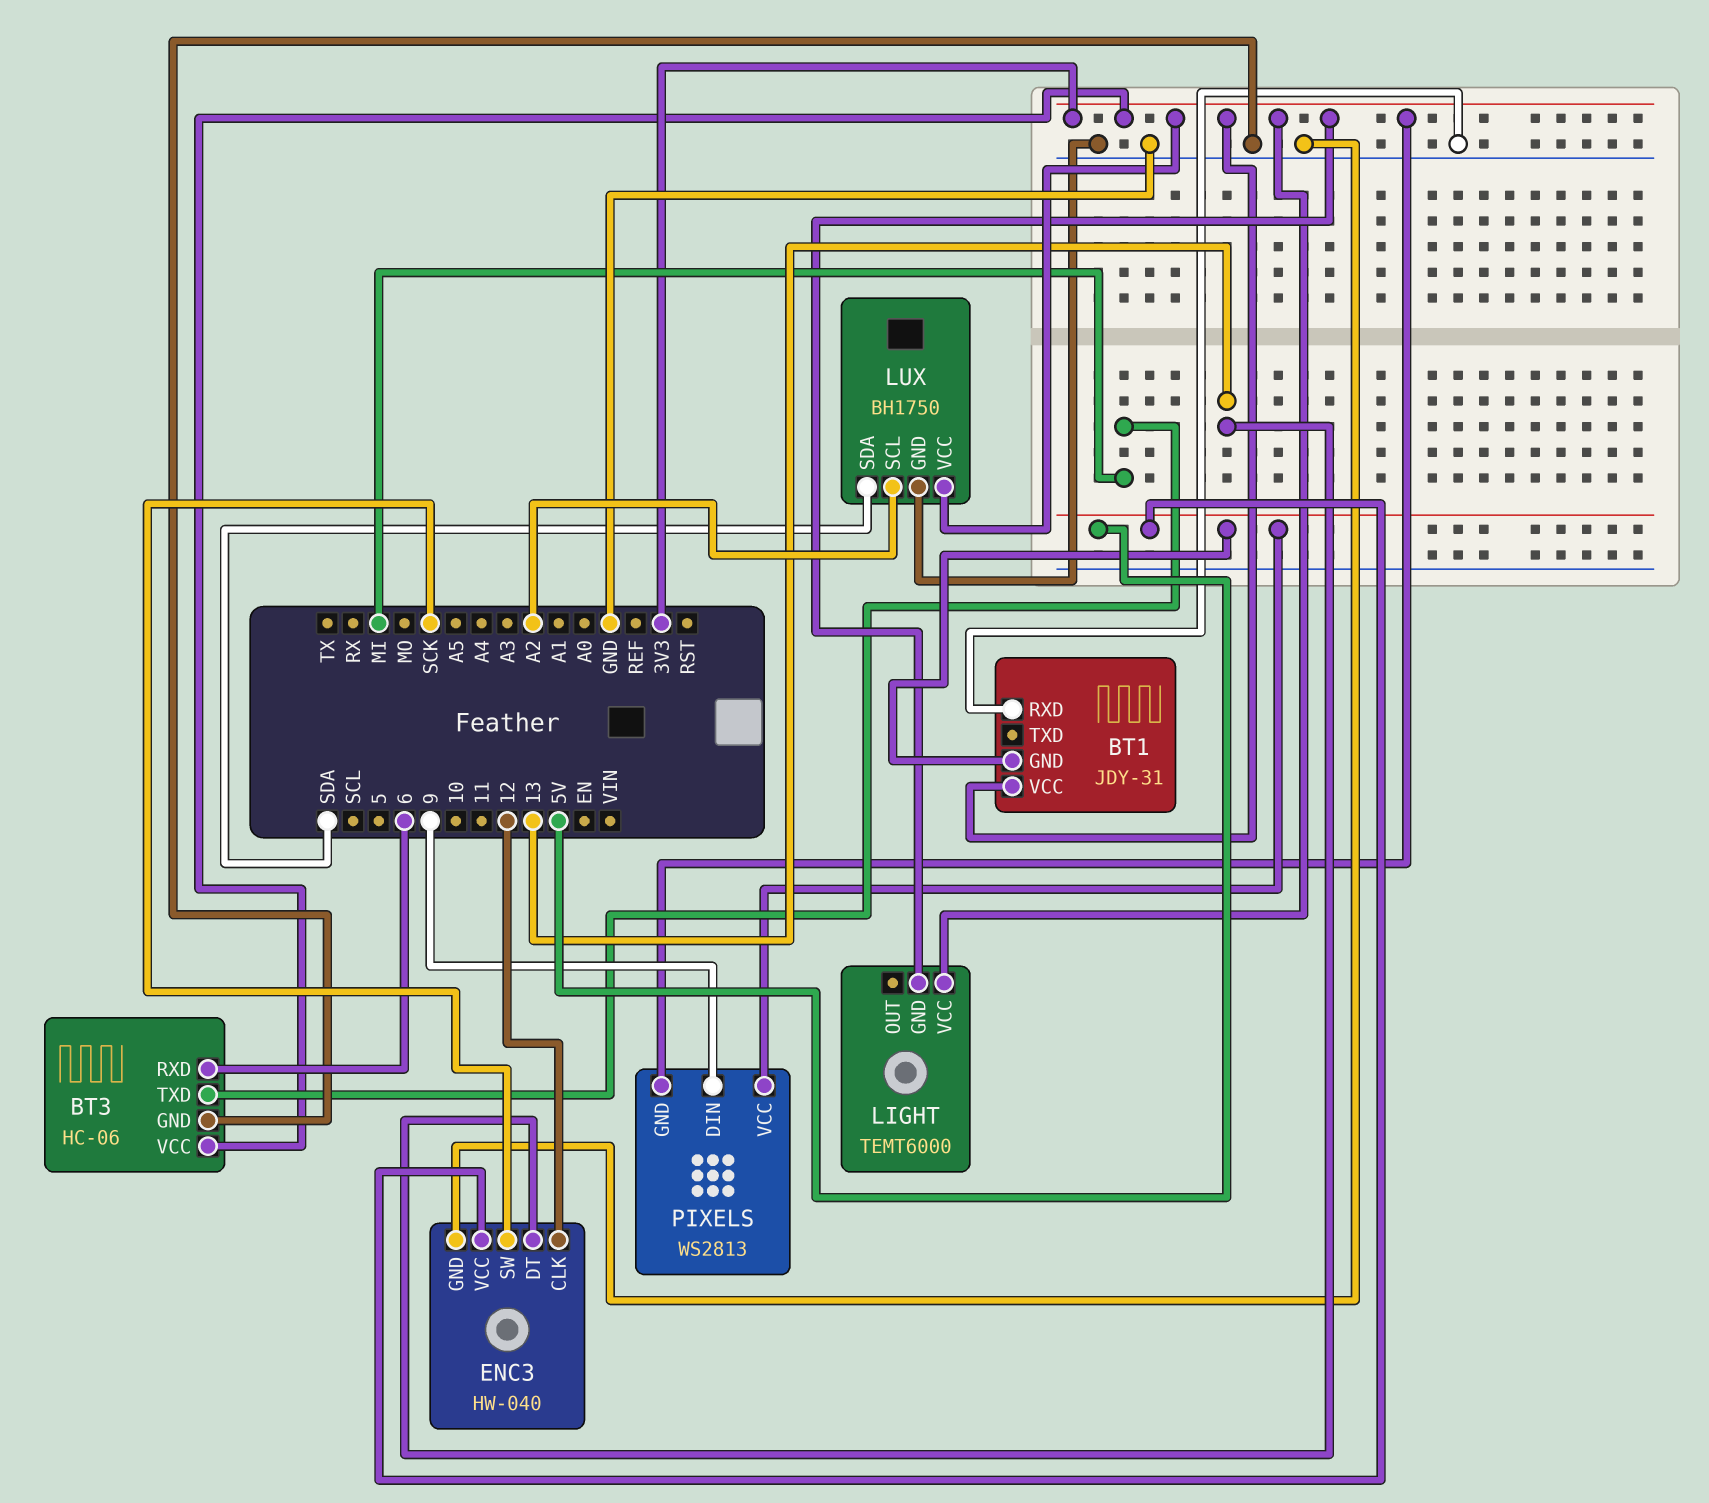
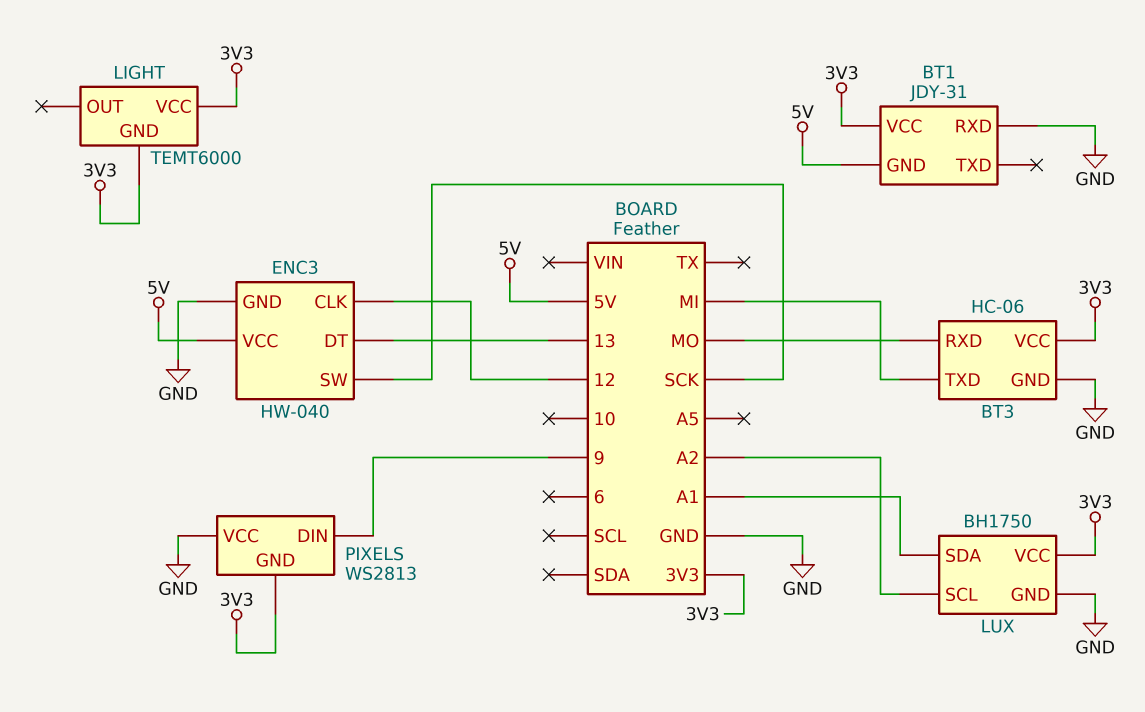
BT3 pin RXD: 6 -> MO
LUX pin SDA: SDA -> A1
PIXELS pin VCC: 5V -> GND

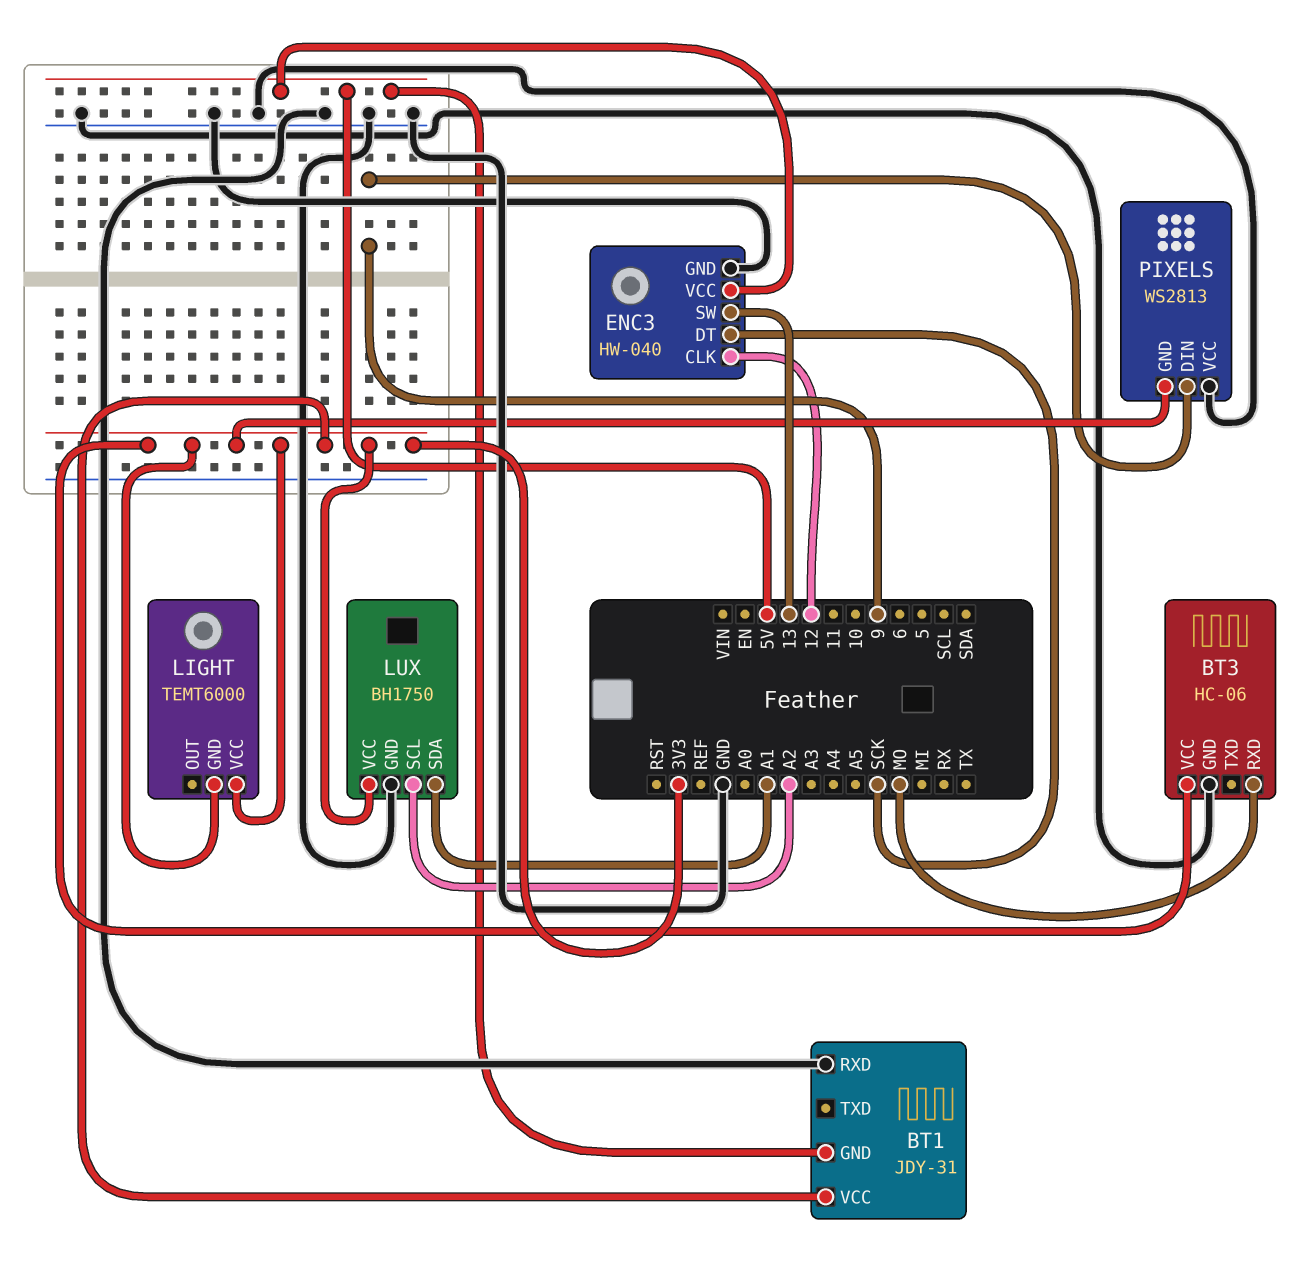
BT3 pin TXD: MI -> none
ENC3 pin DT: 13 -> SCK
ENC3 pin SW: SCK -> 13

